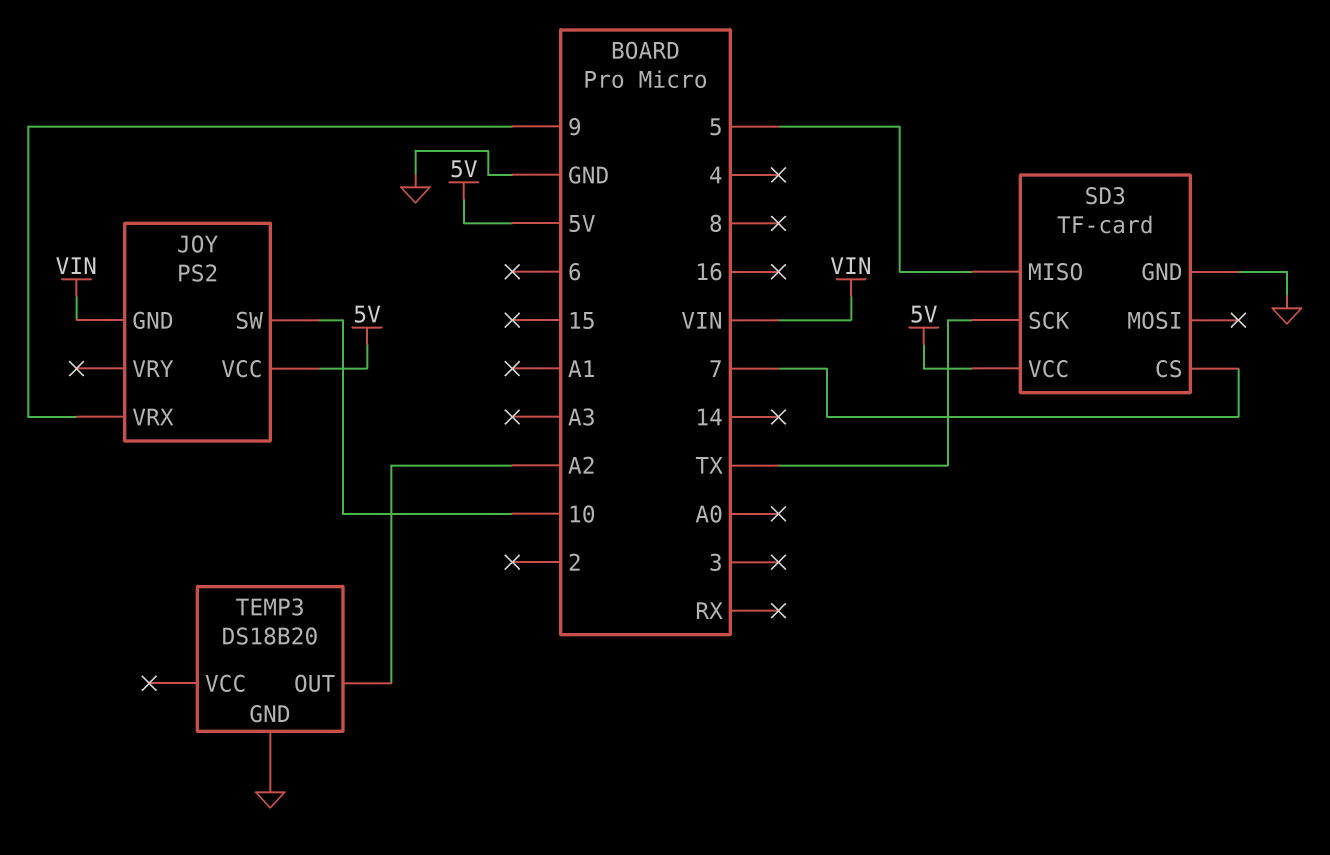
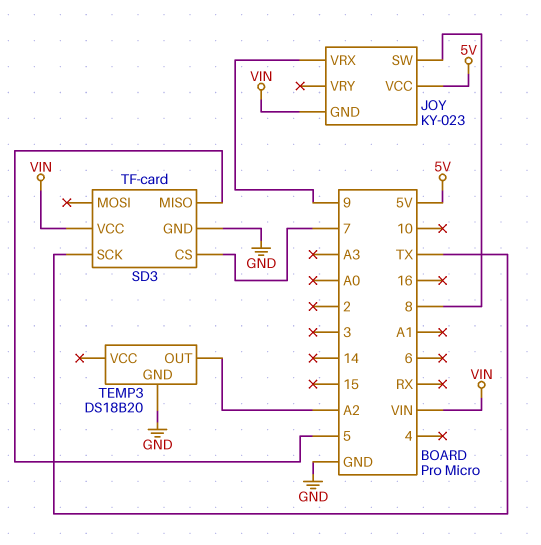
JOY: PS2 -> KY-023
JOY pin SW: 10 -> 8
SD3 pin VCC: 5V -> VIN

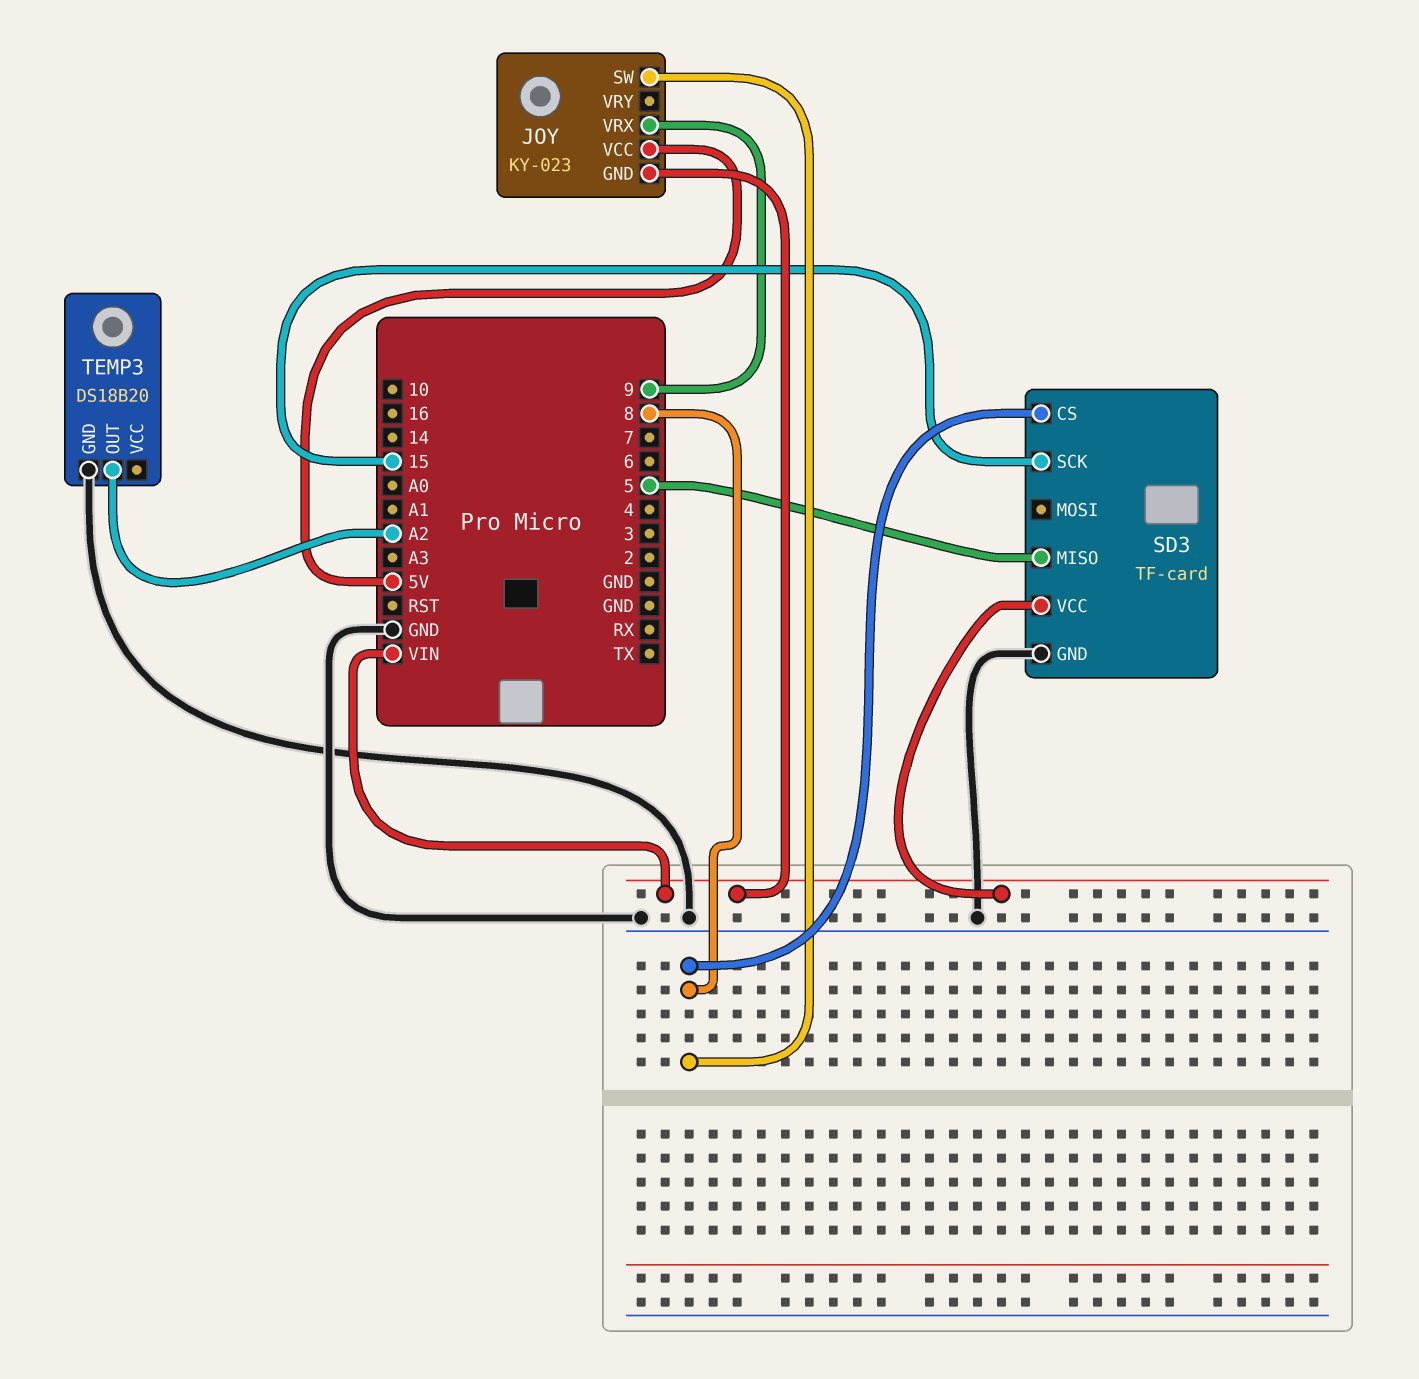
SD3 pin CS: 7 -> 8
SD3 pin SCK: TX -> 15

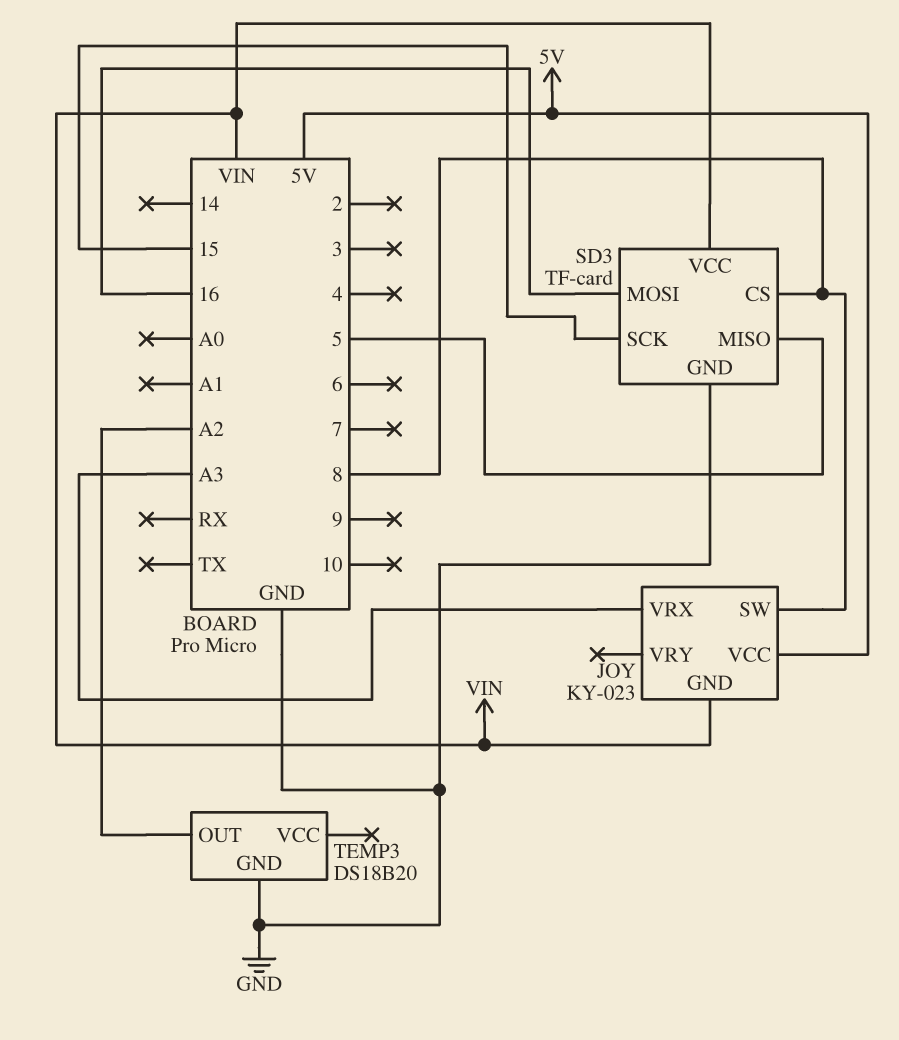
JOY pin VRX: 9 -> A3
SD3 pin MOSI: none -> 16

